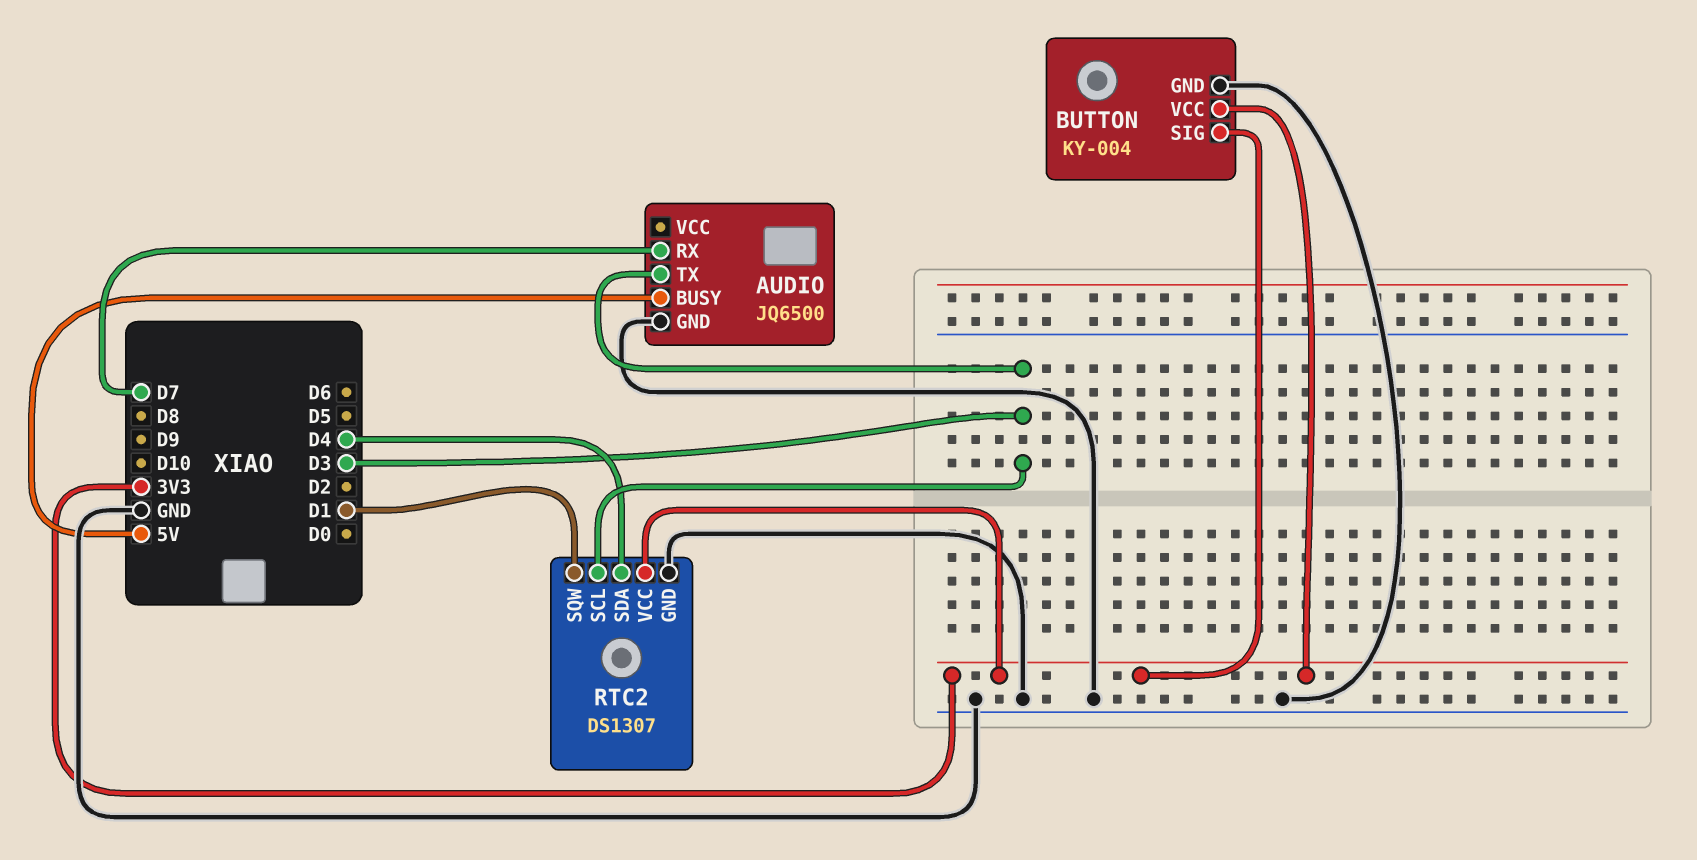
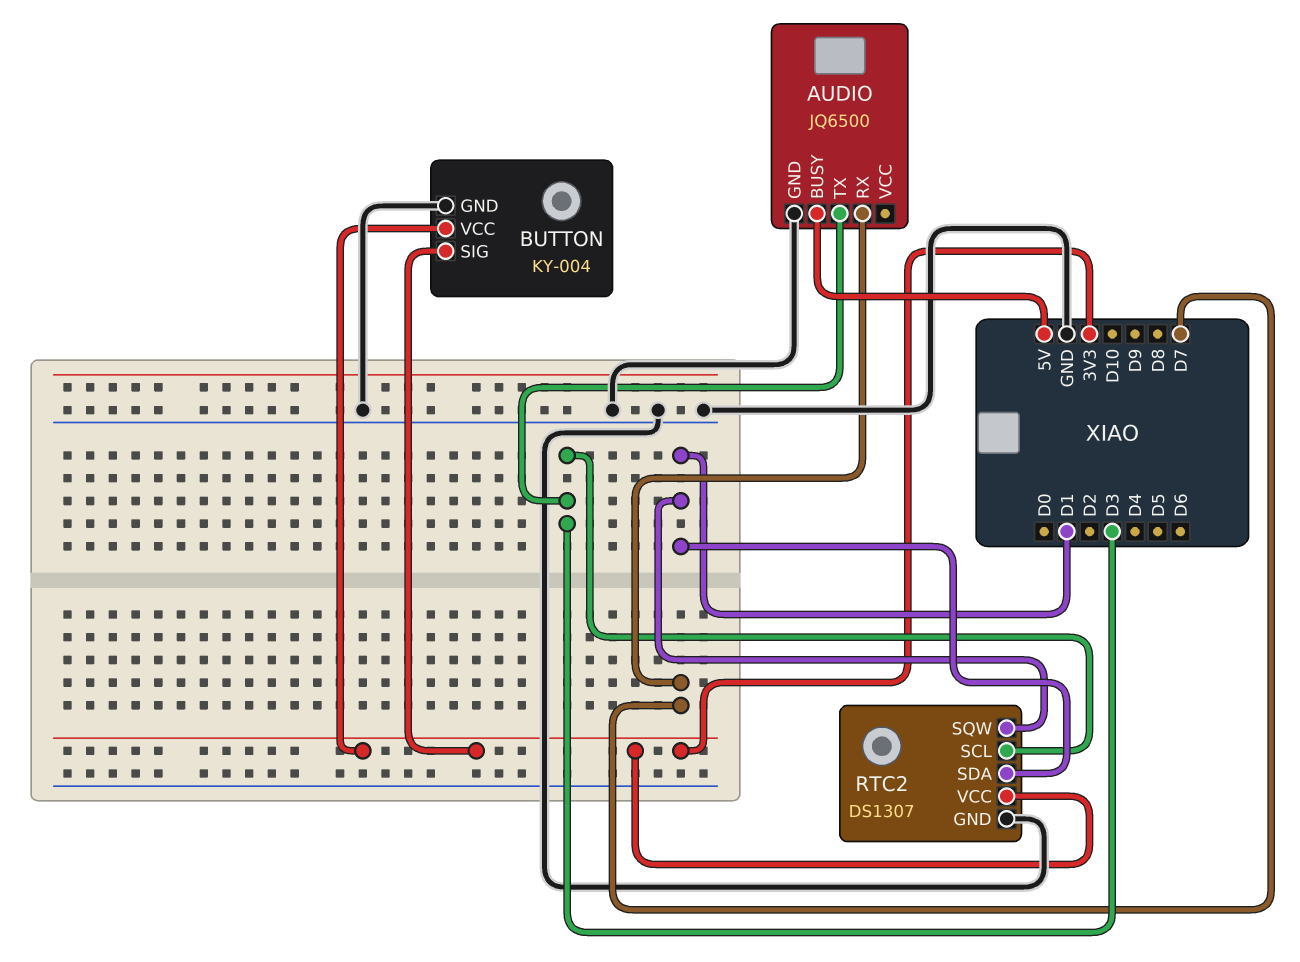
RTC2 pin SDA: D4 -> D1

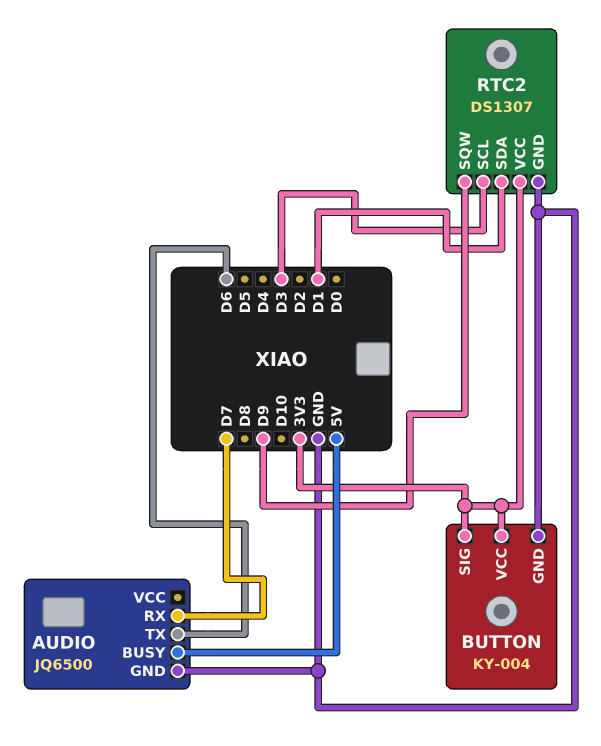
AUDIO pin TX: D3 -> D6
RTC2 pin SQW: D1 -> D9

